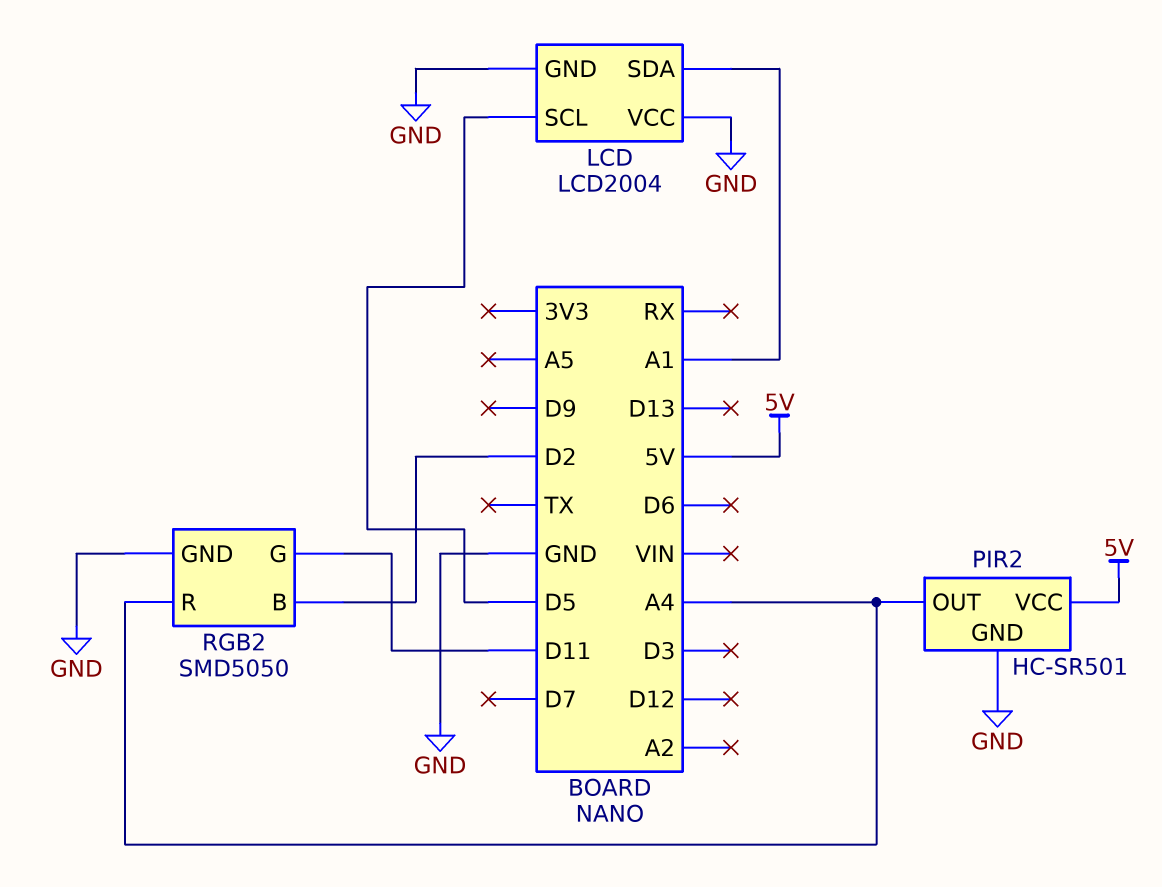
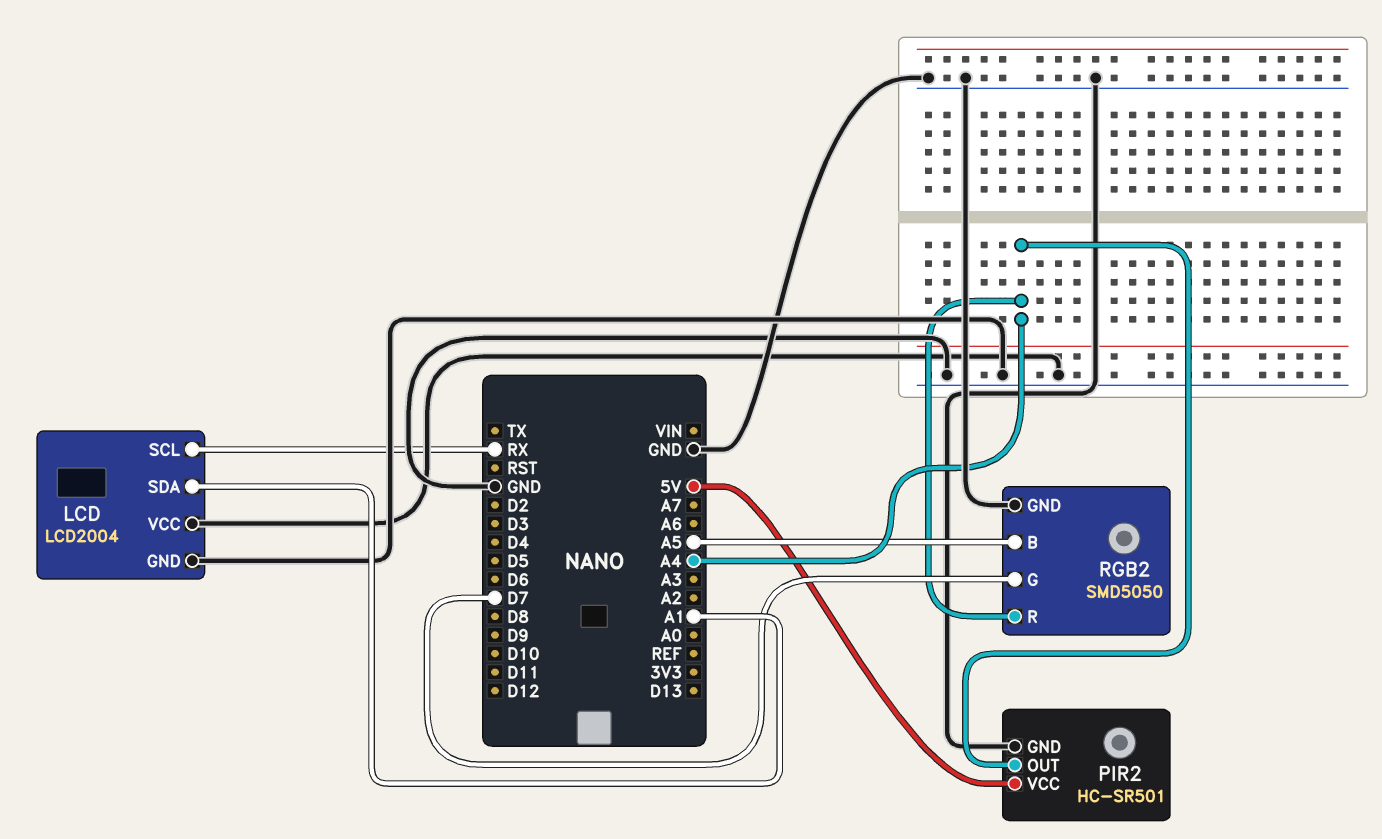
LCD pin SCL: D5 -> RX
RGB2 pin B: D2 -> A5
RGB2 pin G: D11 -> D7

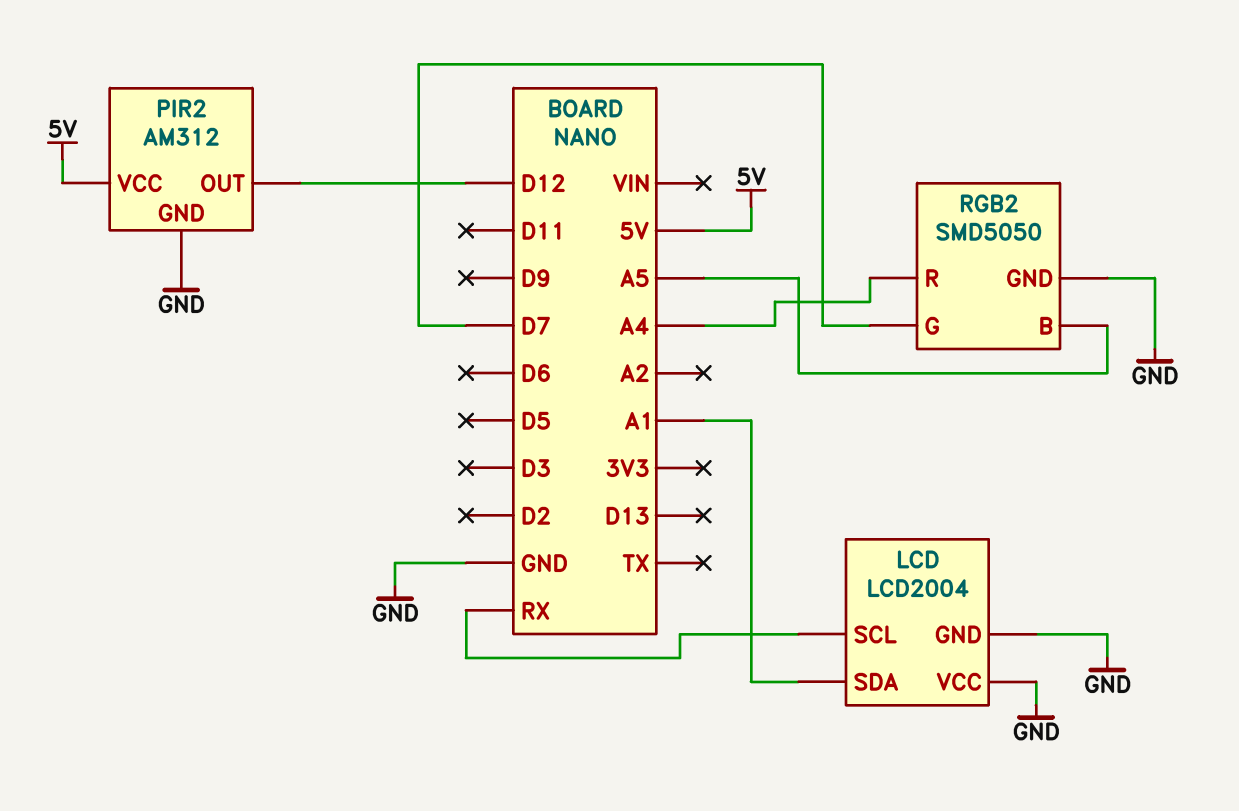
PIR2: HC-SR501 -> AM312
PIR2 pin OUT: A4 -> D12

